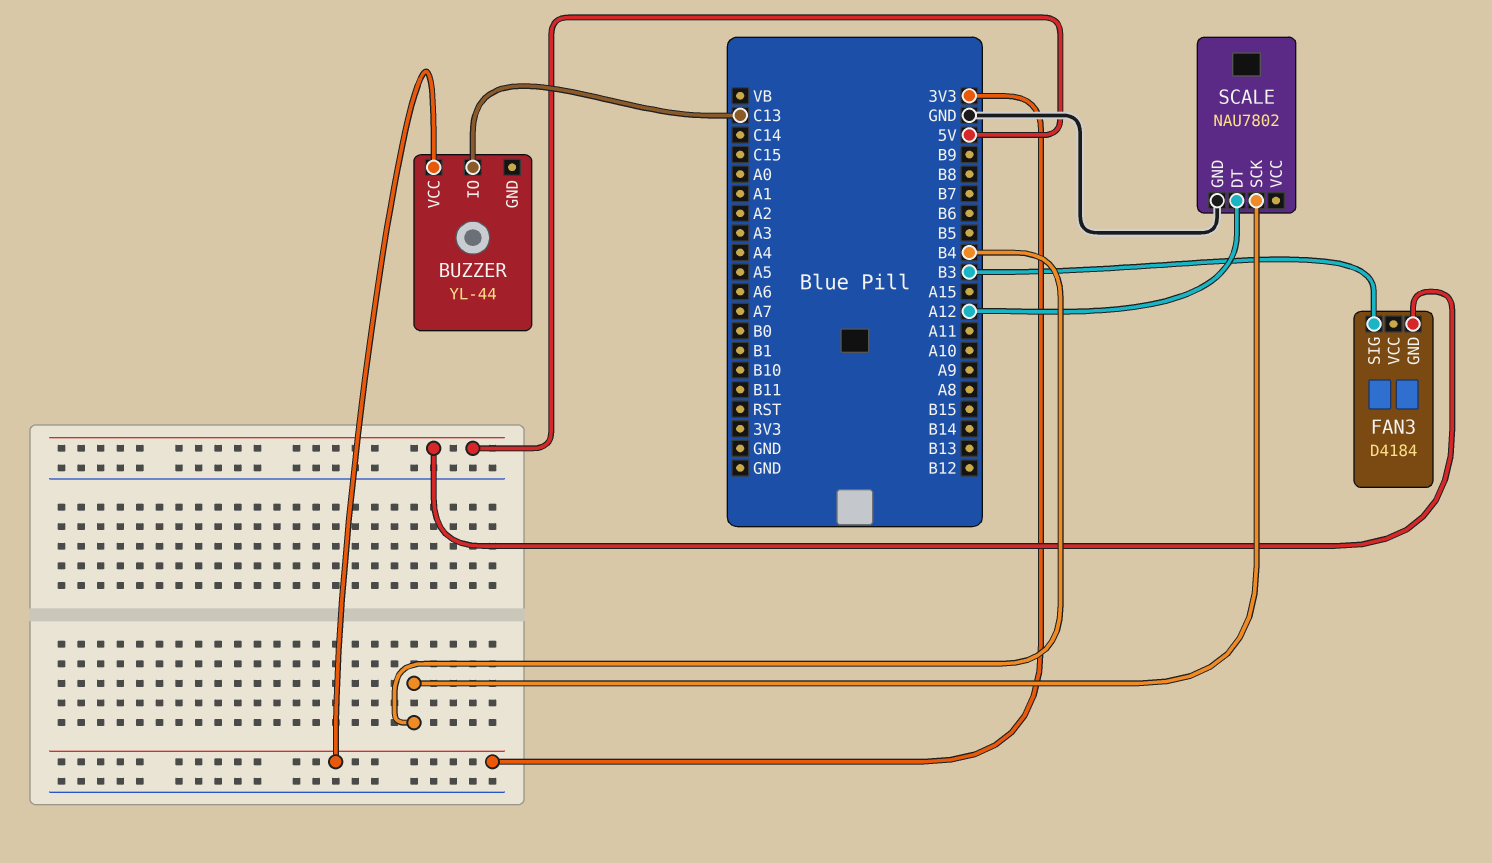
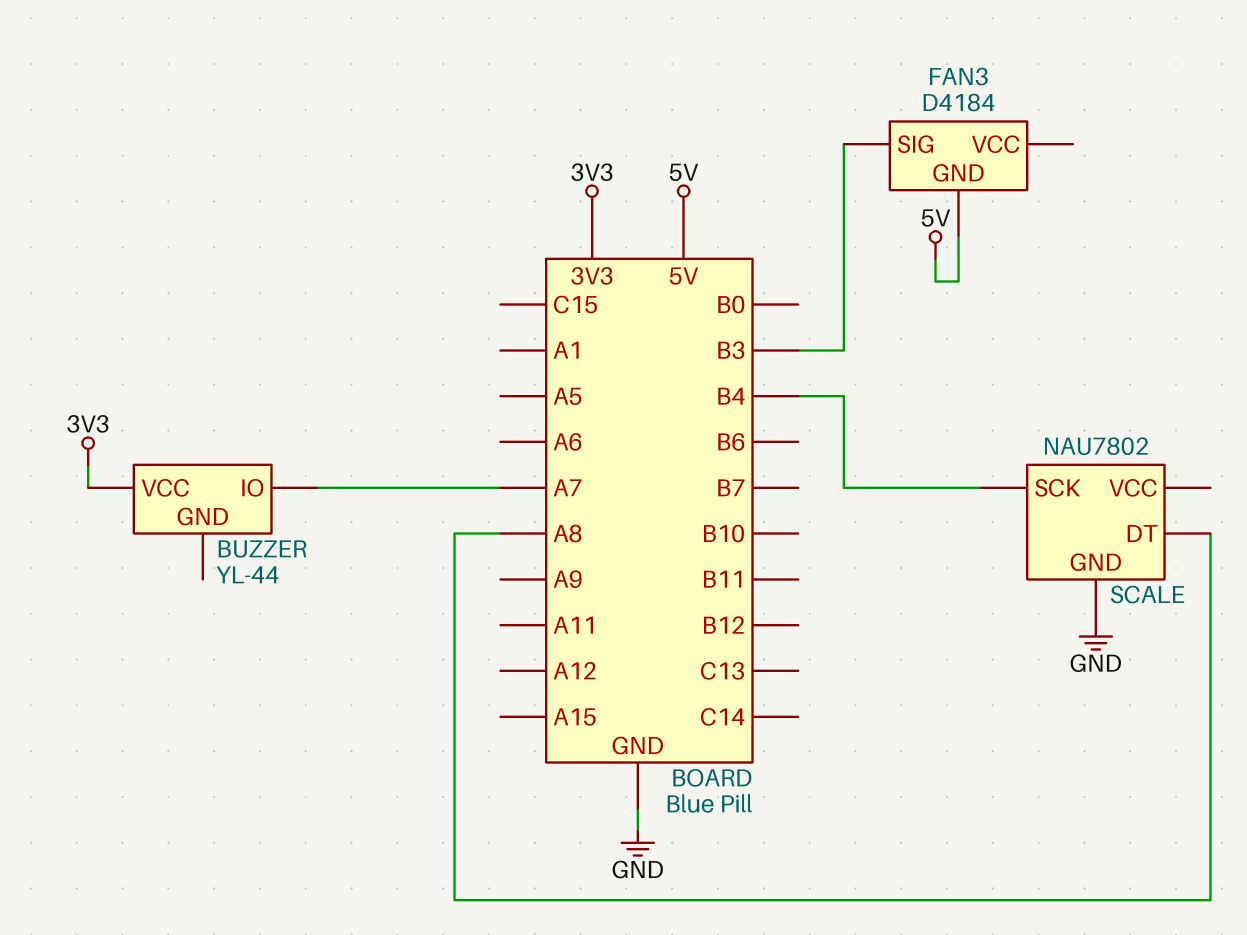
BUZZER pin IO: C13 -> A7
SCALE pin DT: A12 -> A8

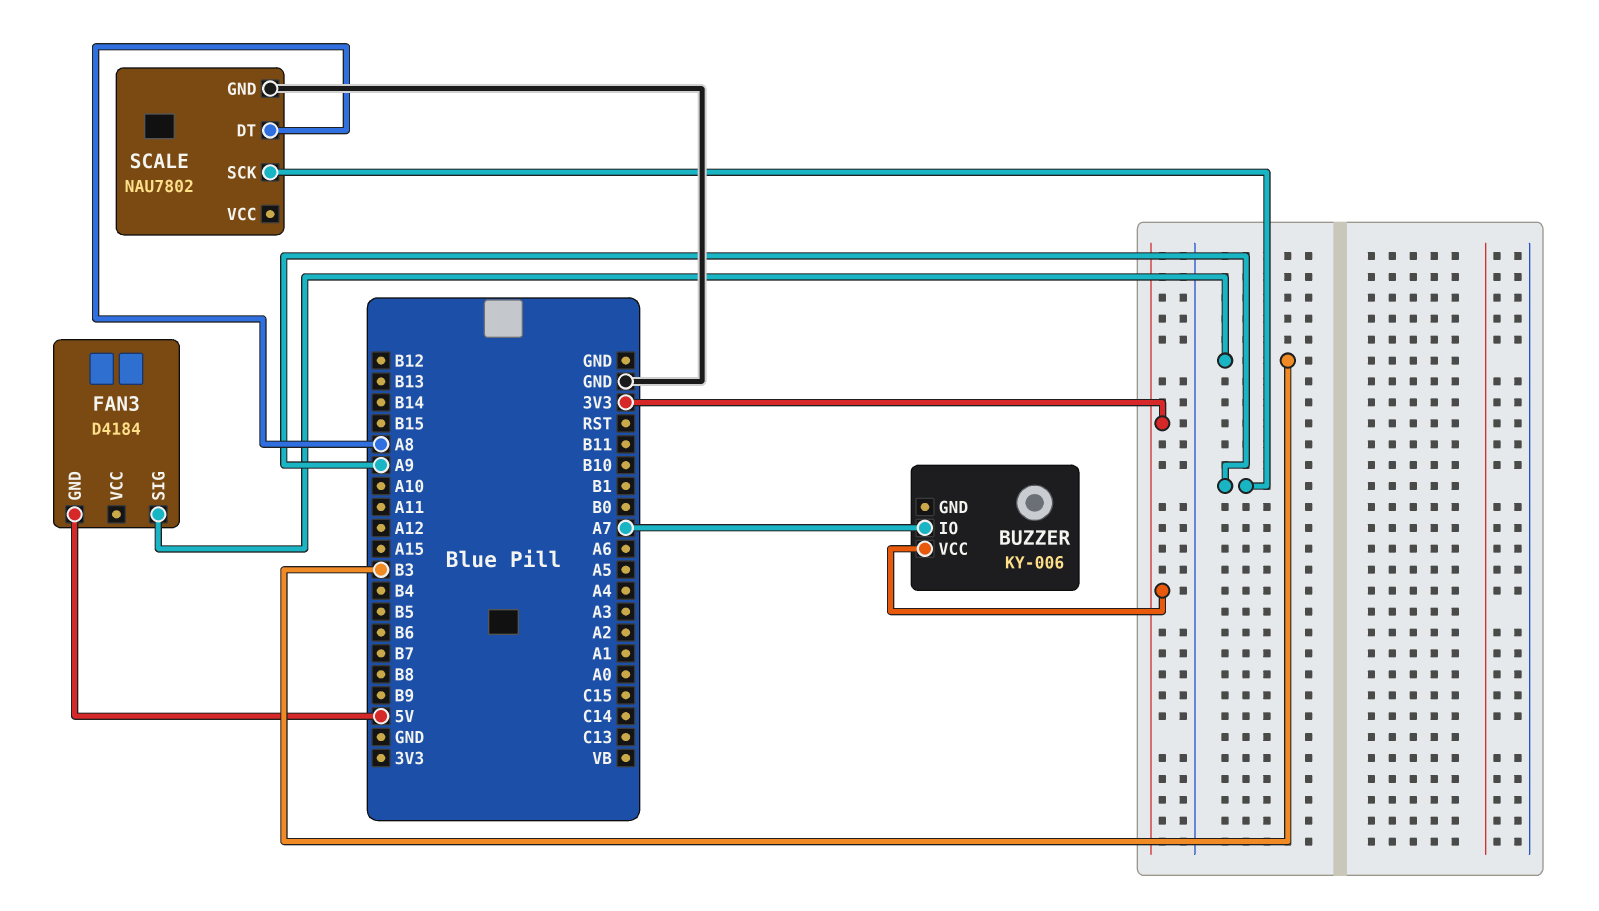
BUZZER: YL-44 -> KY-006
SCALE pin SCK: B4 -> A9

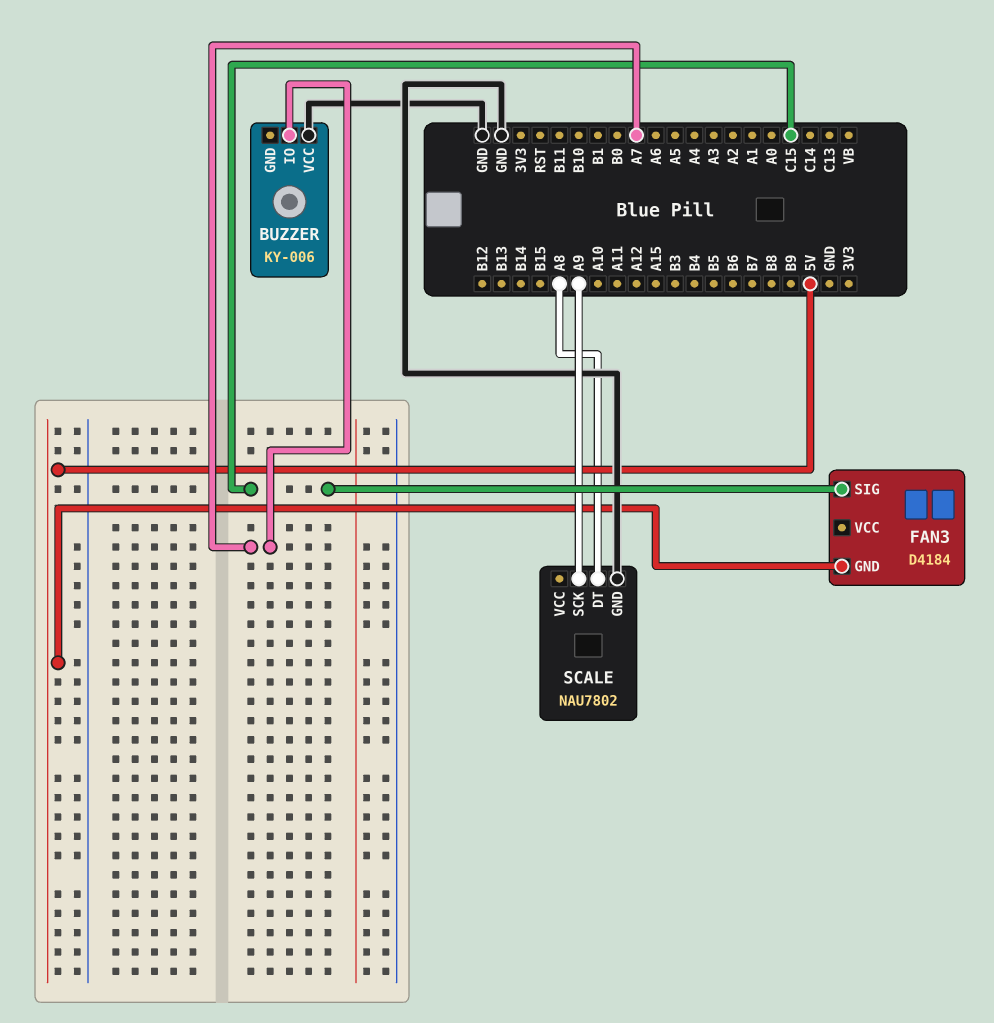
BUZZER pin VCC: 3V3 -> GND
FAN3 pin SIG: B3 -> C15

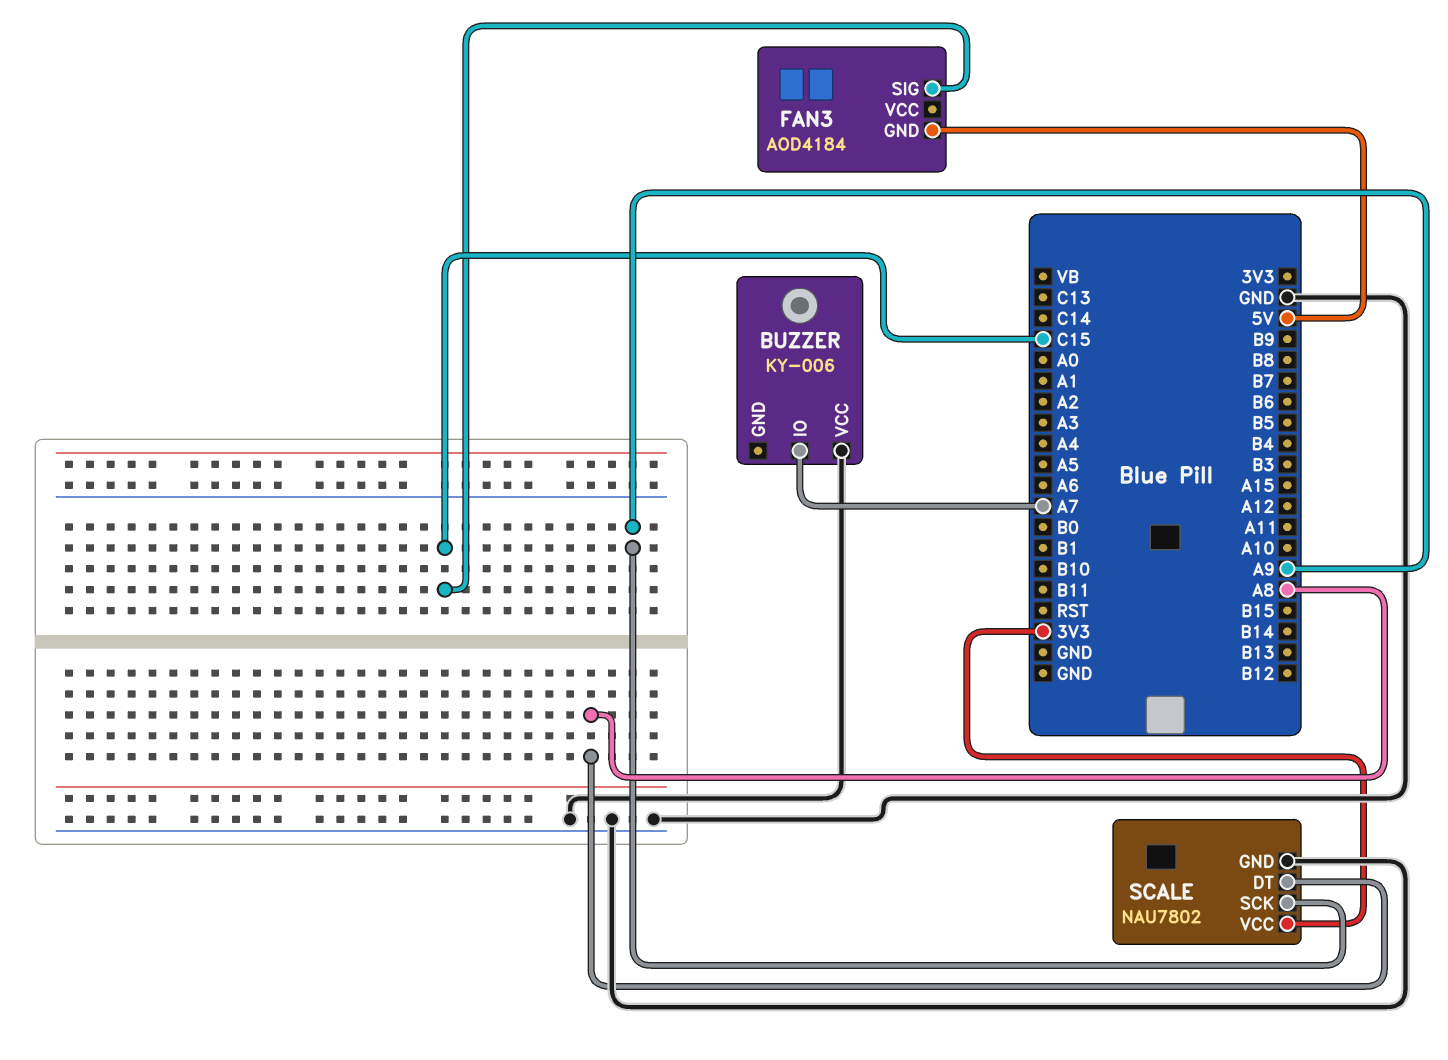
FAN3: D4184 -> AOD4184
SCALE pin VCC: none -> 3V3

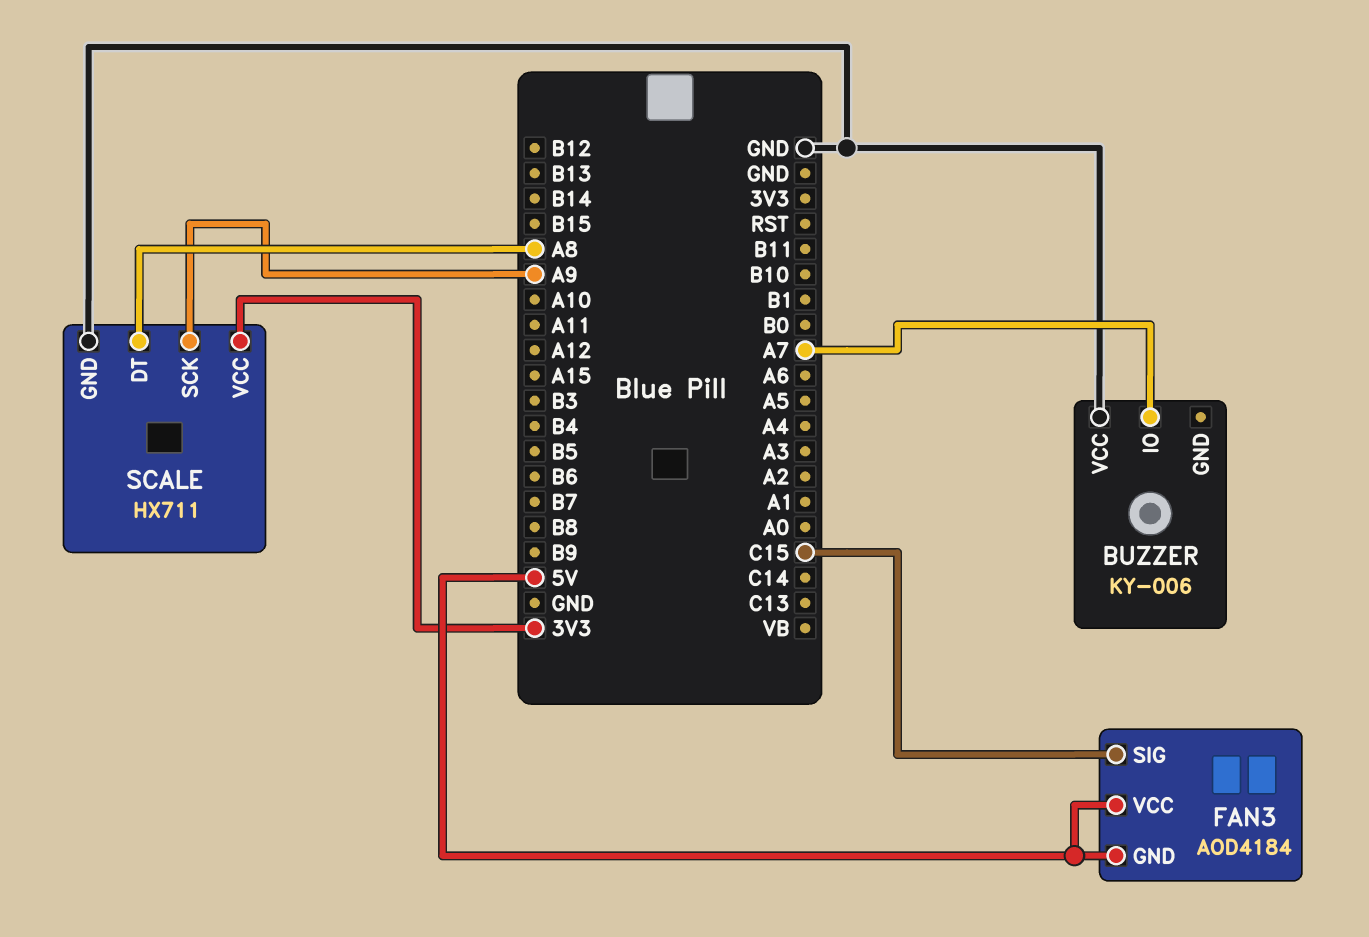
FAN3 pin VCC: none -> 5V
SCALE: NAU7802 -> HX711

